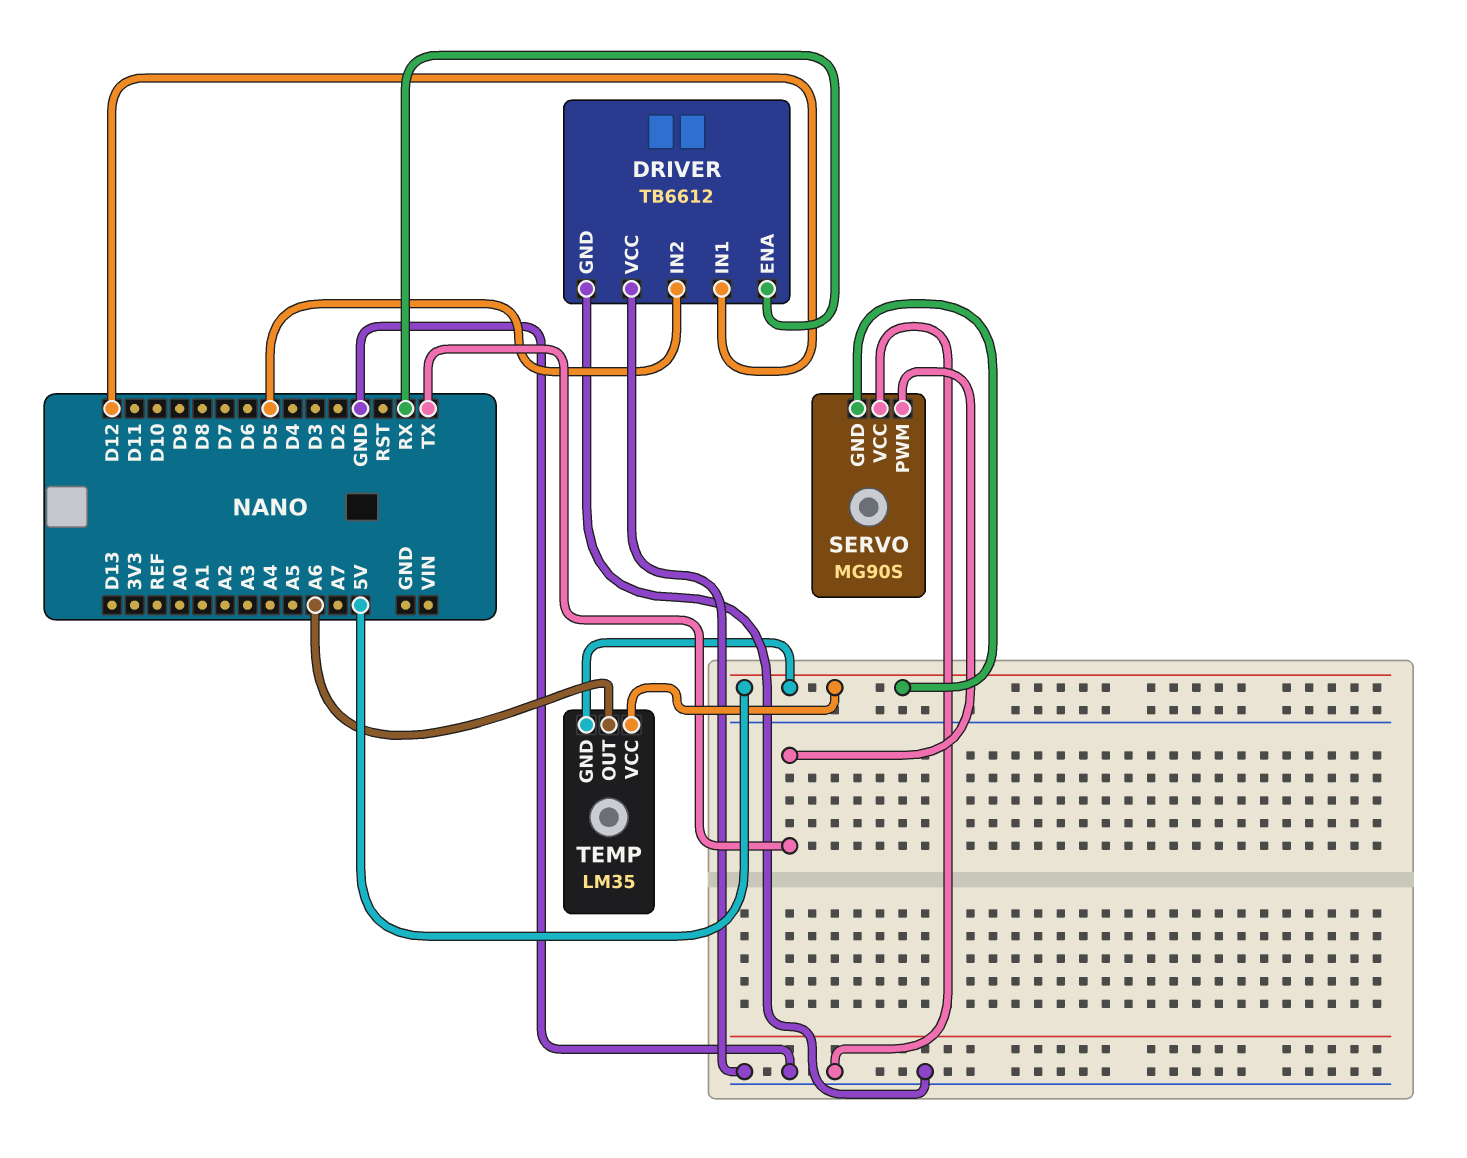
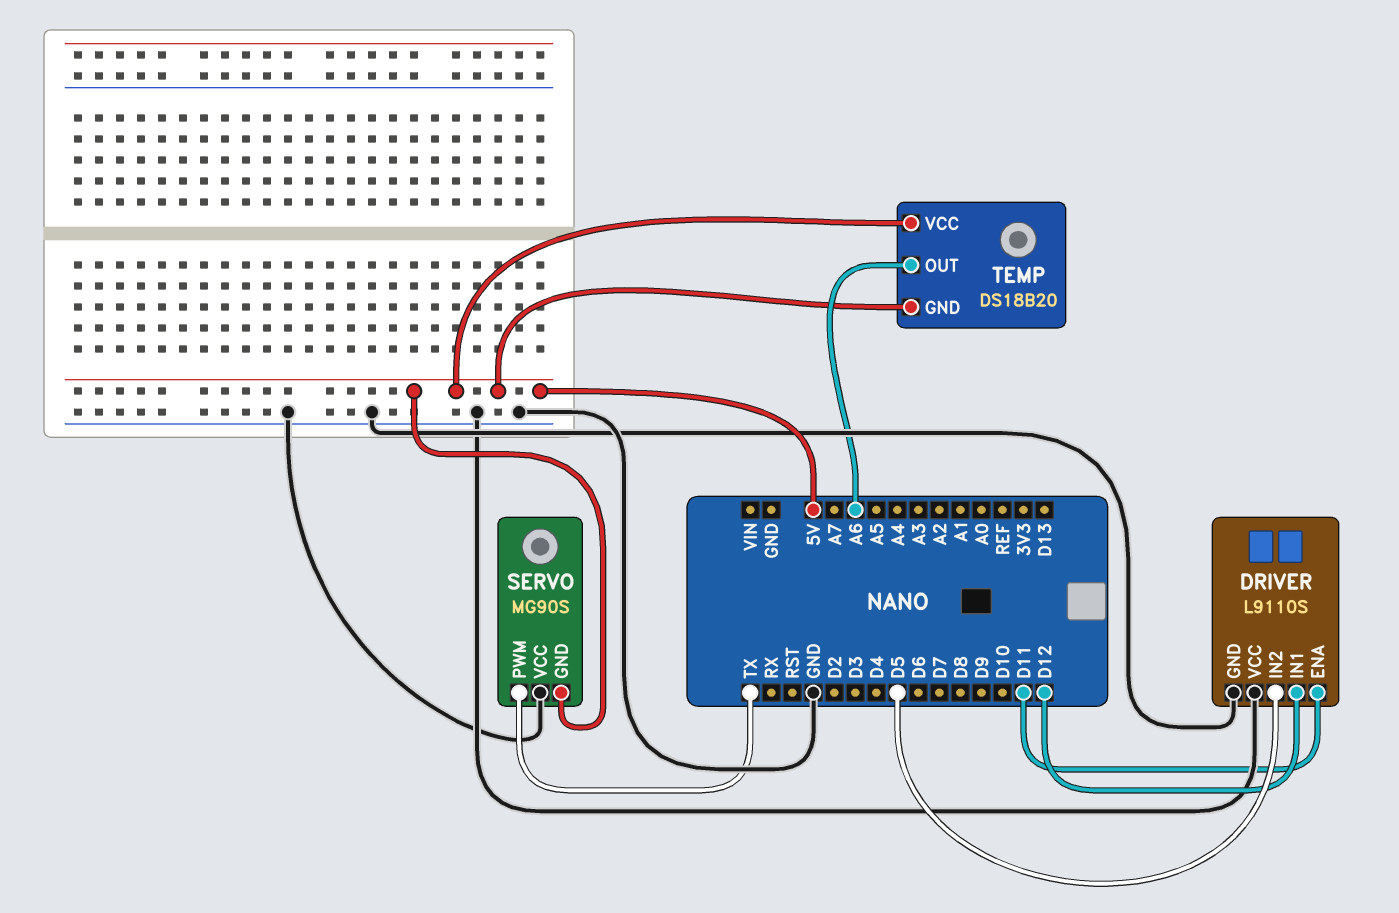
DRIVER: TB6612 -> L9110S
DRIVER pin ENA: RX -> D11
TEMP: LM35 -> DS18B20

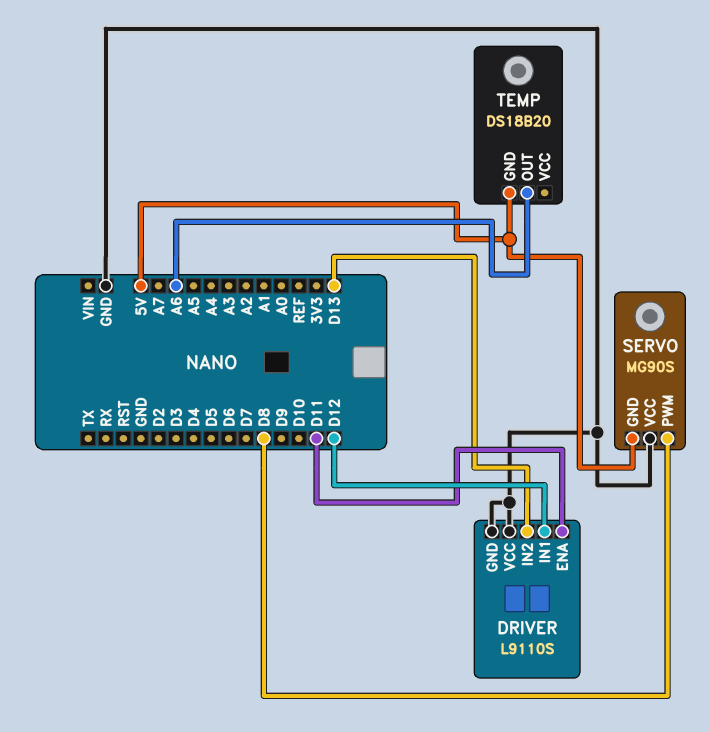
DRIVER pin IN2: D5 -> D13
SERVO pin PWM: TX -> D8
TEMP pin VCC: 5V -> none

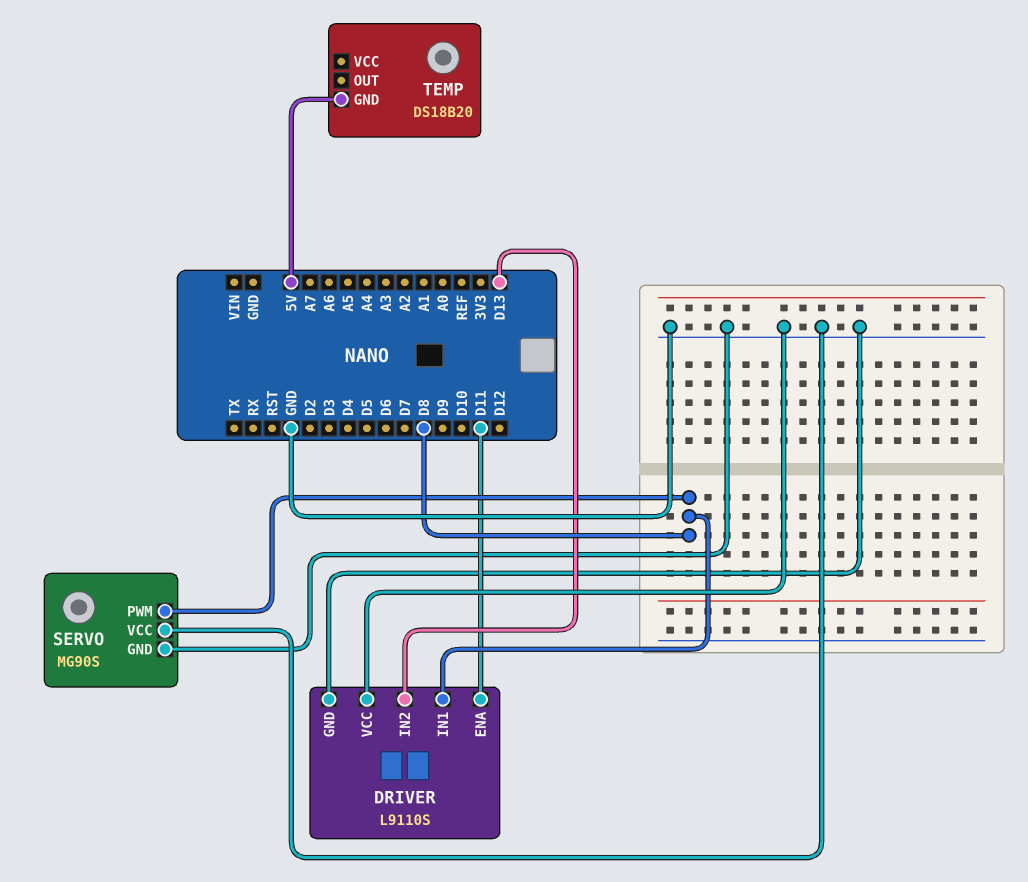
DRIVER pin IN1: D12 -> D8
SERVO pin GND: 5V -> GND
TEMP pin OUT: A6 -> none

